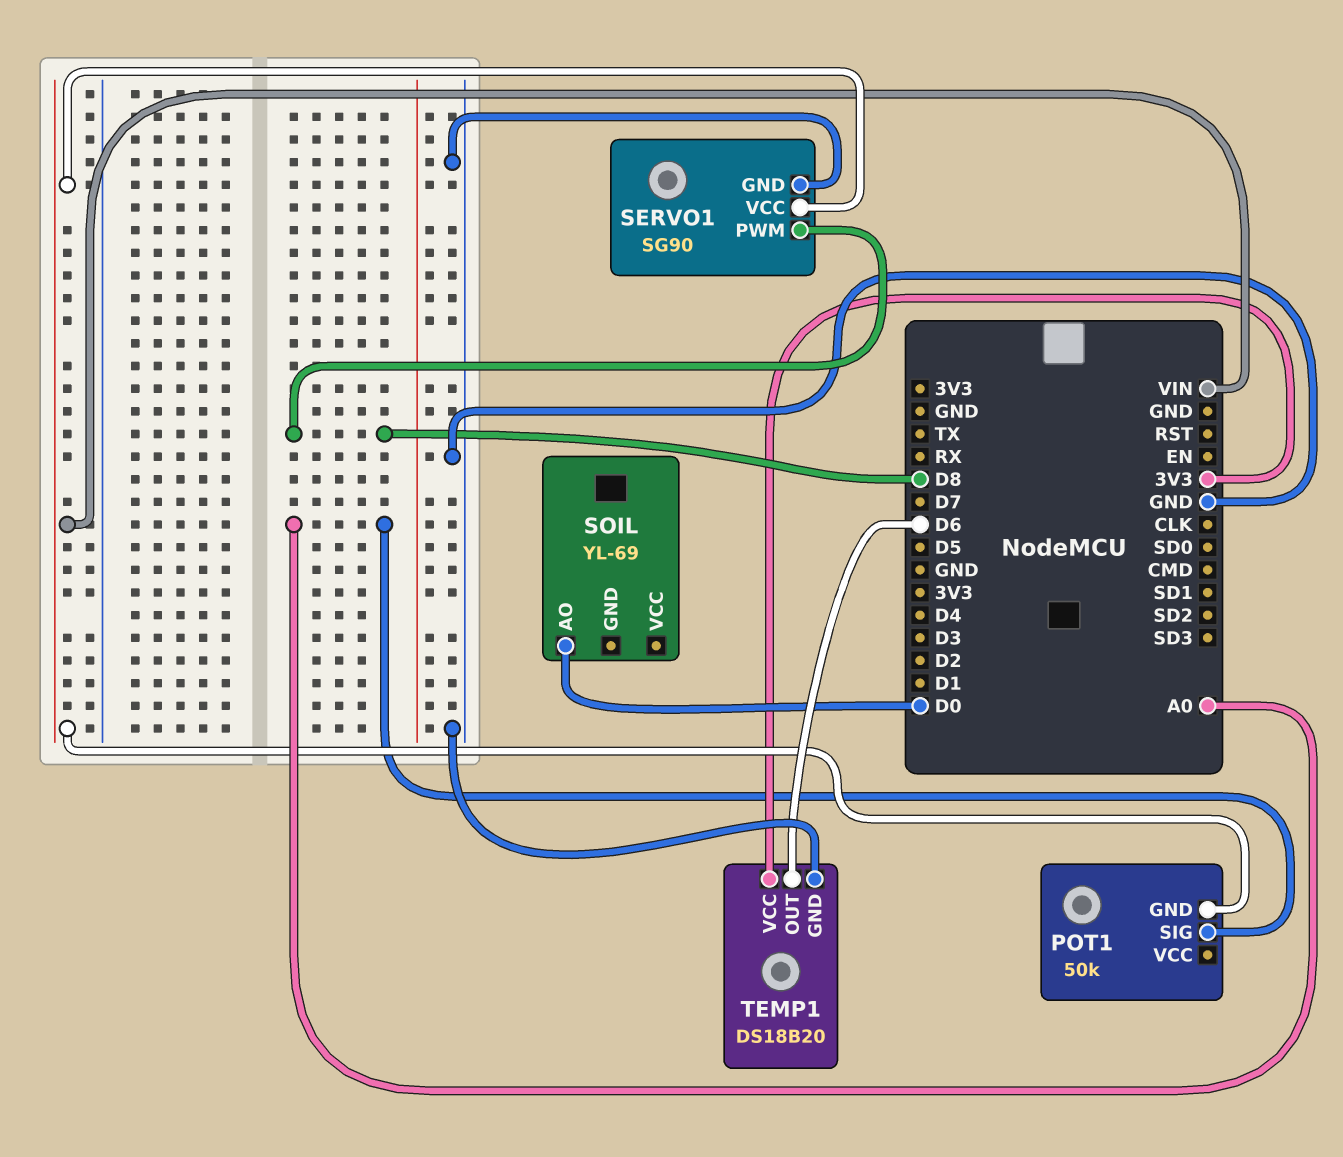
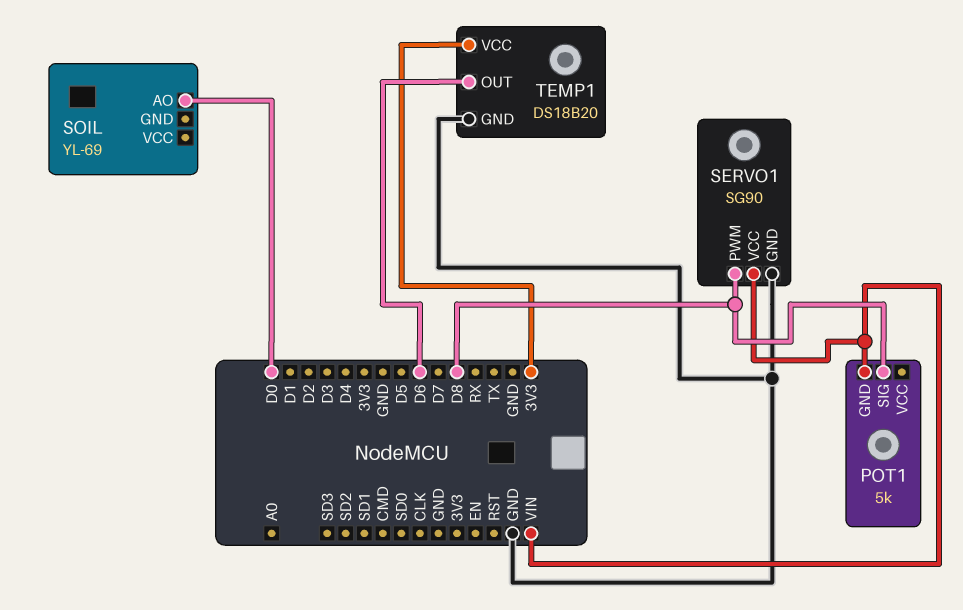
POT1: 50k -> 5k
POT1 pin SIG: A0 -> D8

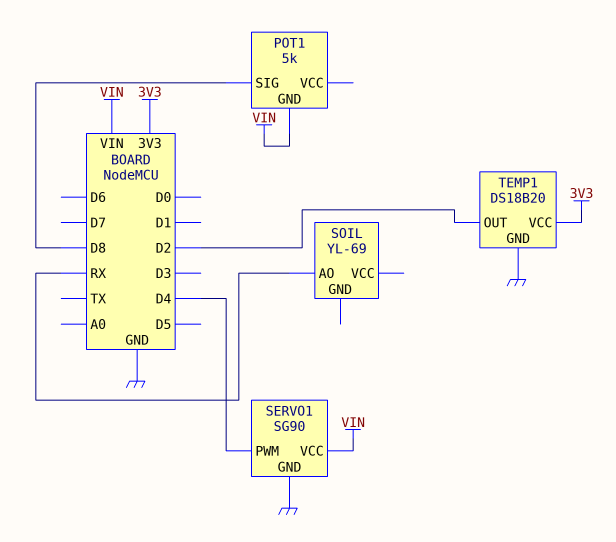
SERVO1 pin PWM: D8 -> D4
SOIL pin AO: D0 -> RX
TEMP1 pin OUT: D6 -> D2

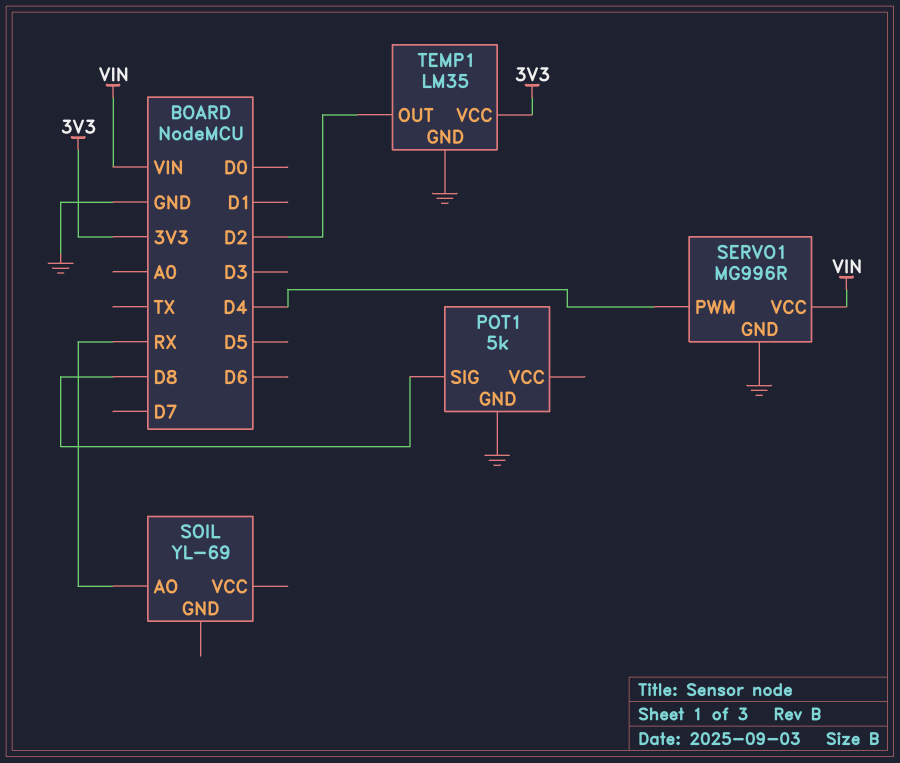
POT1 pin GND: VIN -> GND
SERVO1: SG90 -> MG996R
TEMP1: DS18B20 -> LM35

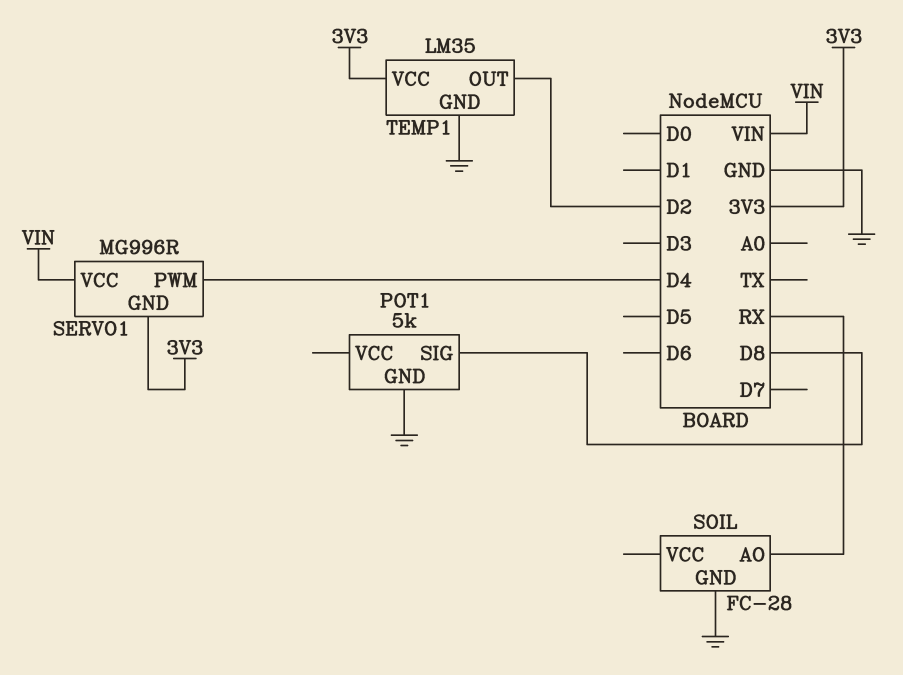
SERVO1 pin GND: GND -> 3V3
SOIL: YL-69 -> FC-28
SOIL pin GND: none -> GND

